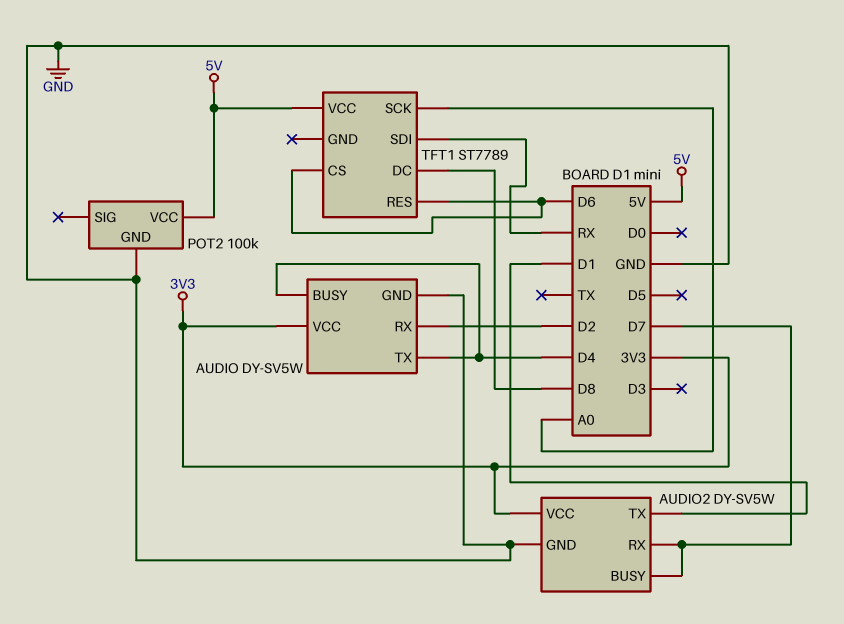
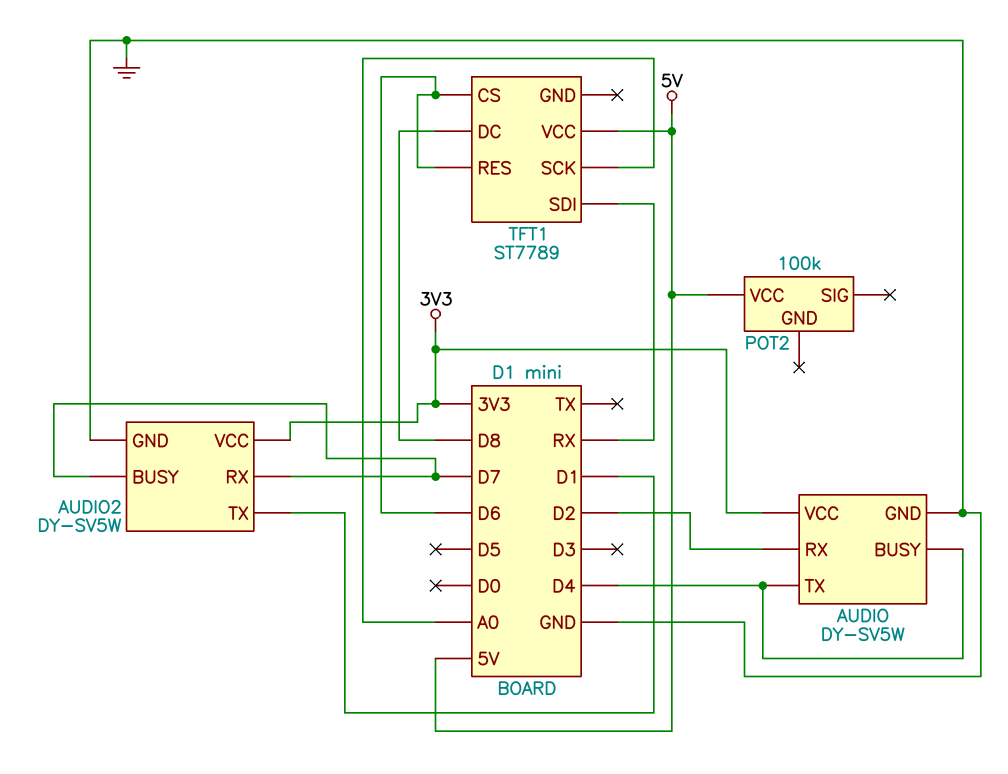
POT2 pin GND: GND -> none

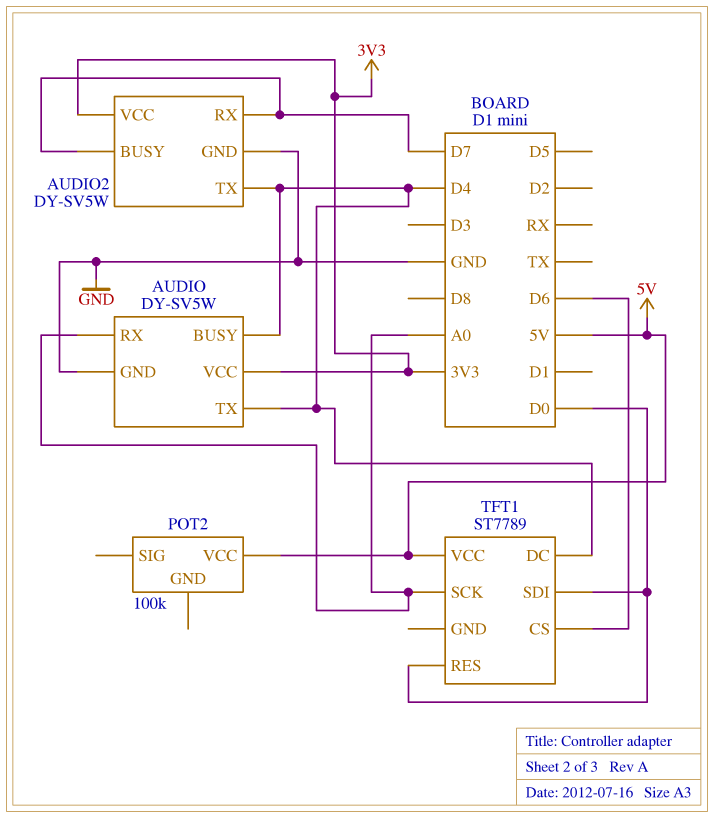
AUDIO pin RX: D2 -> A0
AUDIO2 pin TX: D1 -> D4
TFT1 pin DC: D8 -> D4
TFT1 pin RES: D6 -> D0
TFT1 pin SDI: RX -> D0

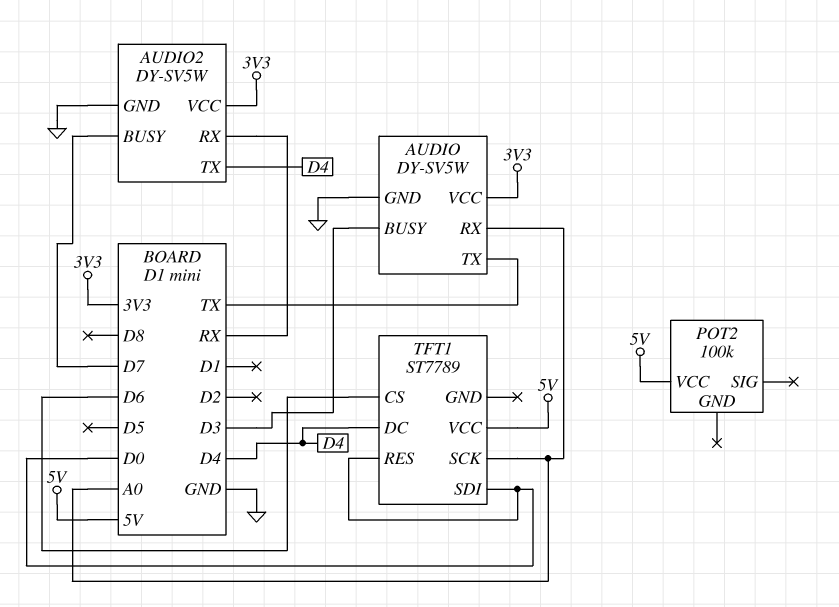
AUDIO pin BUSY: D4 -> D3
AUDIO pin TX: D4 -> TX
AUDIO2 pin RX: D7 -> RX

